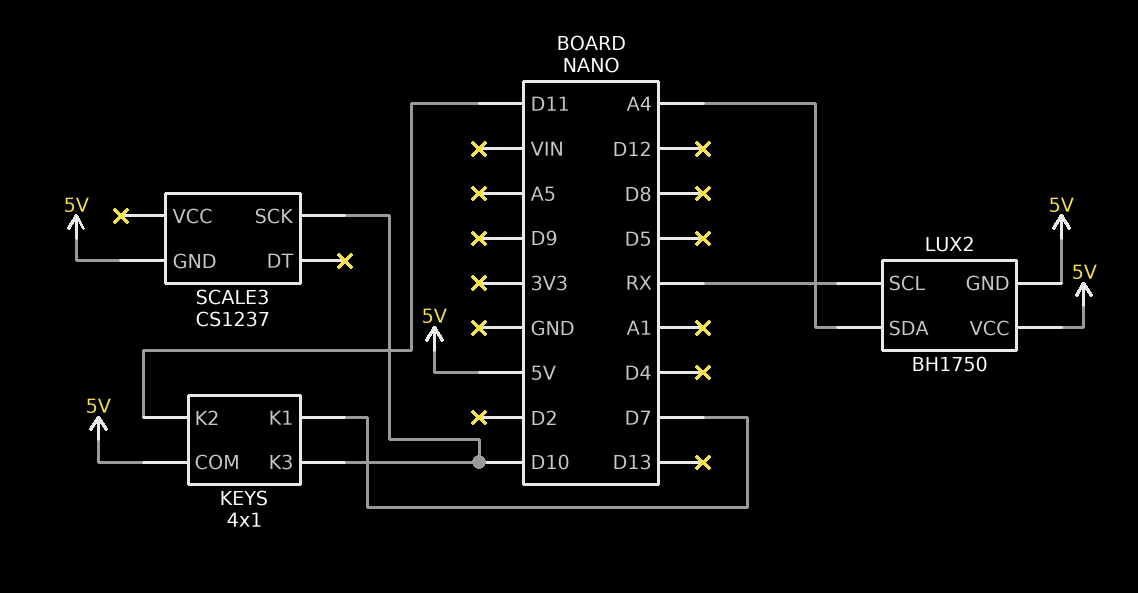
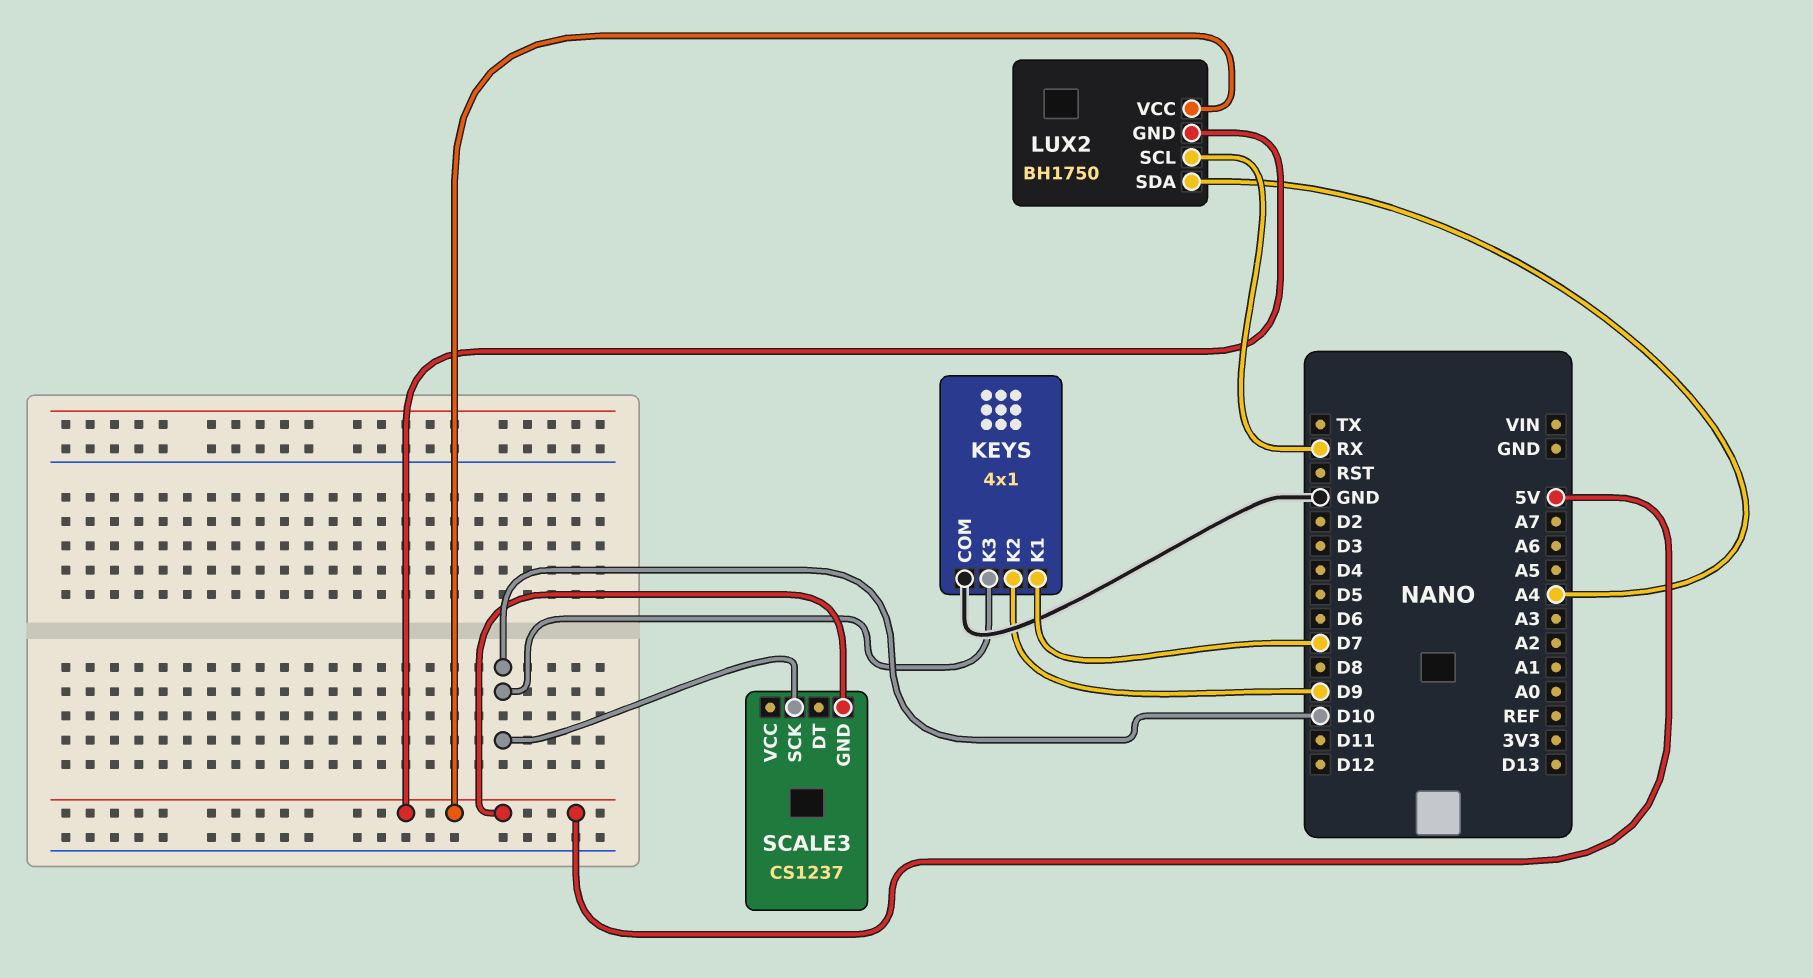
KEYS pin COM: 5V -> GND
KEYS pin K2: D11 -> D9

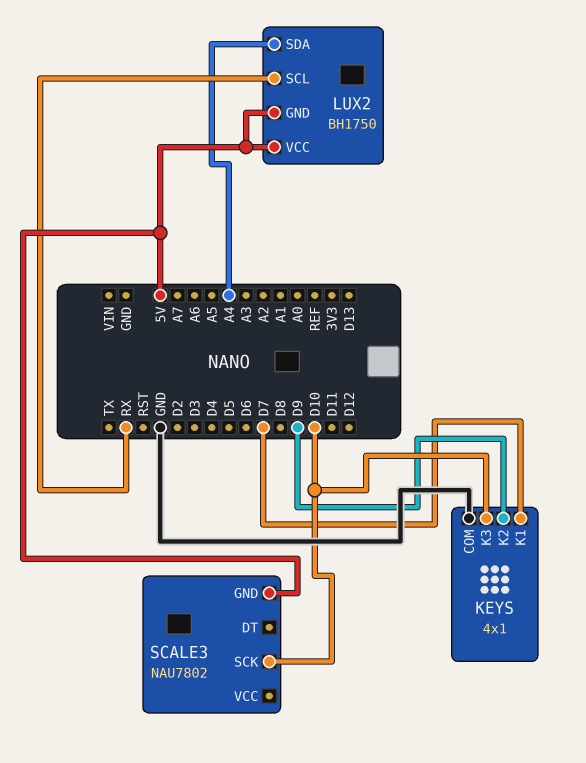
SCALE3: CS1237 -> NAU7802

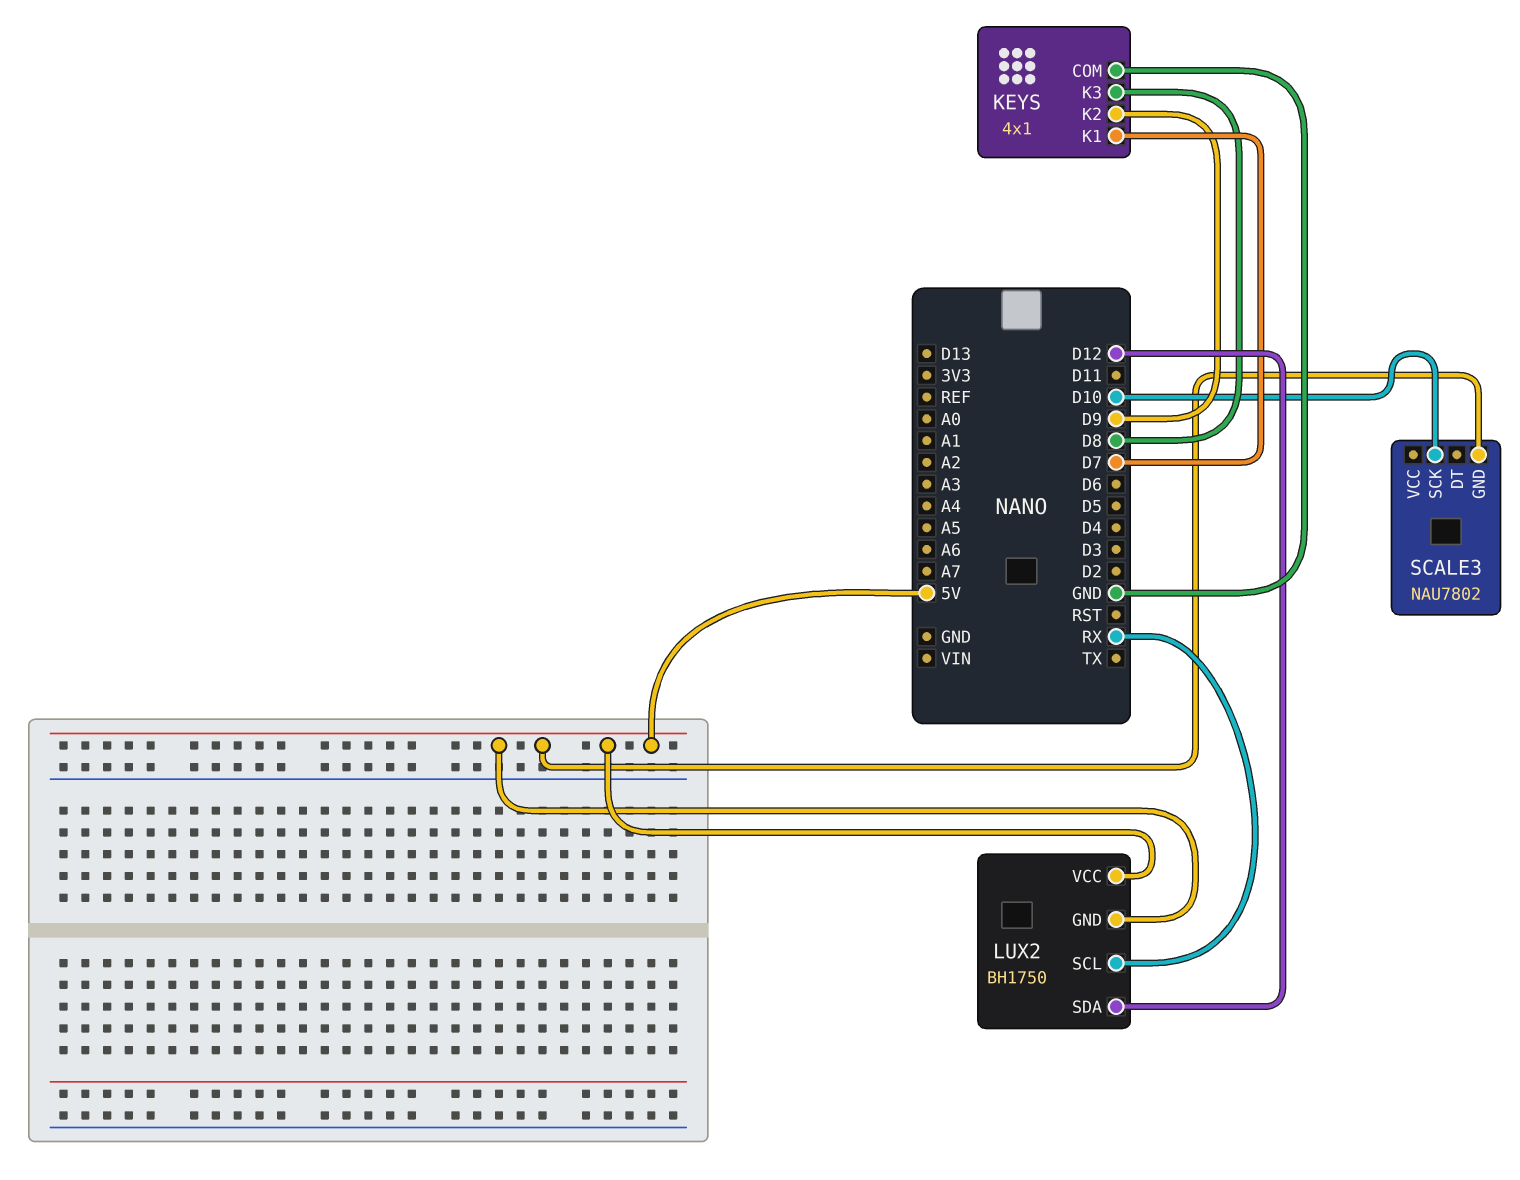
KEYS pin K3: D10 -> D8
LUX2 pin SDA: A4 -> D12

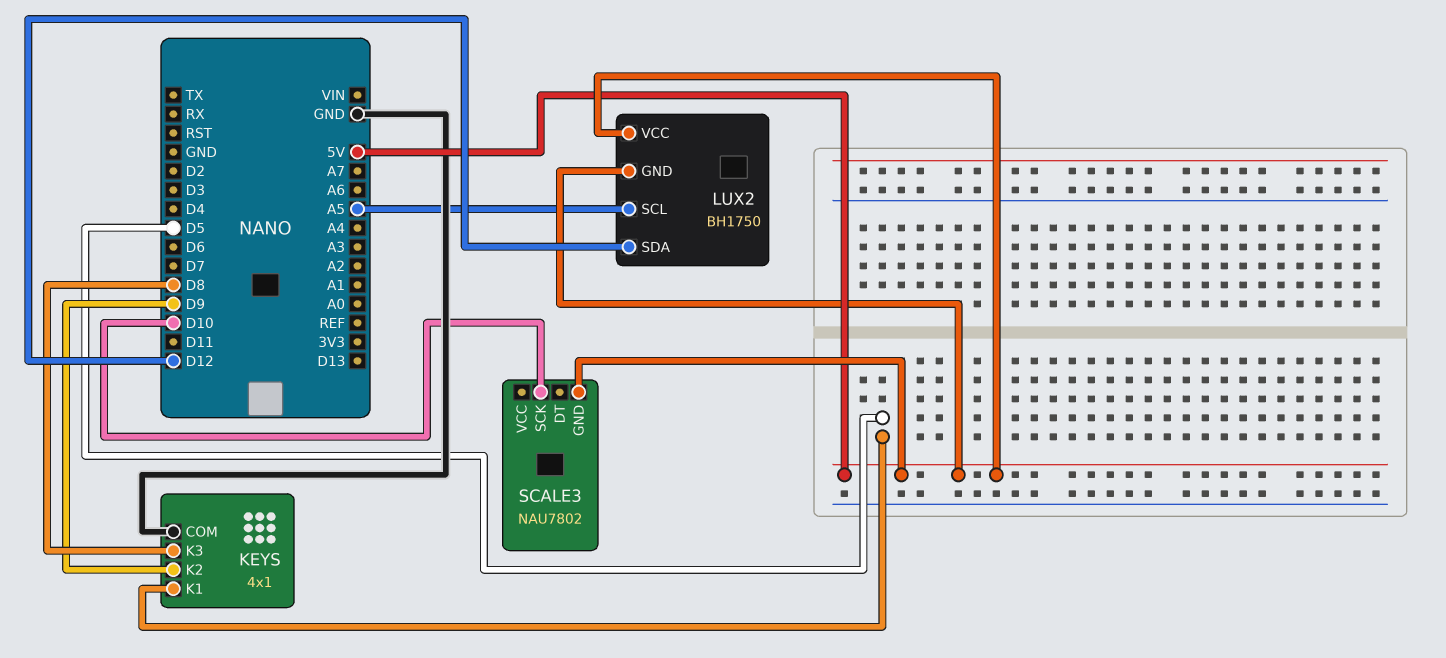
KEYS pin K1: D7 -> D5
LUX2 pin SCL: RX -> A5

